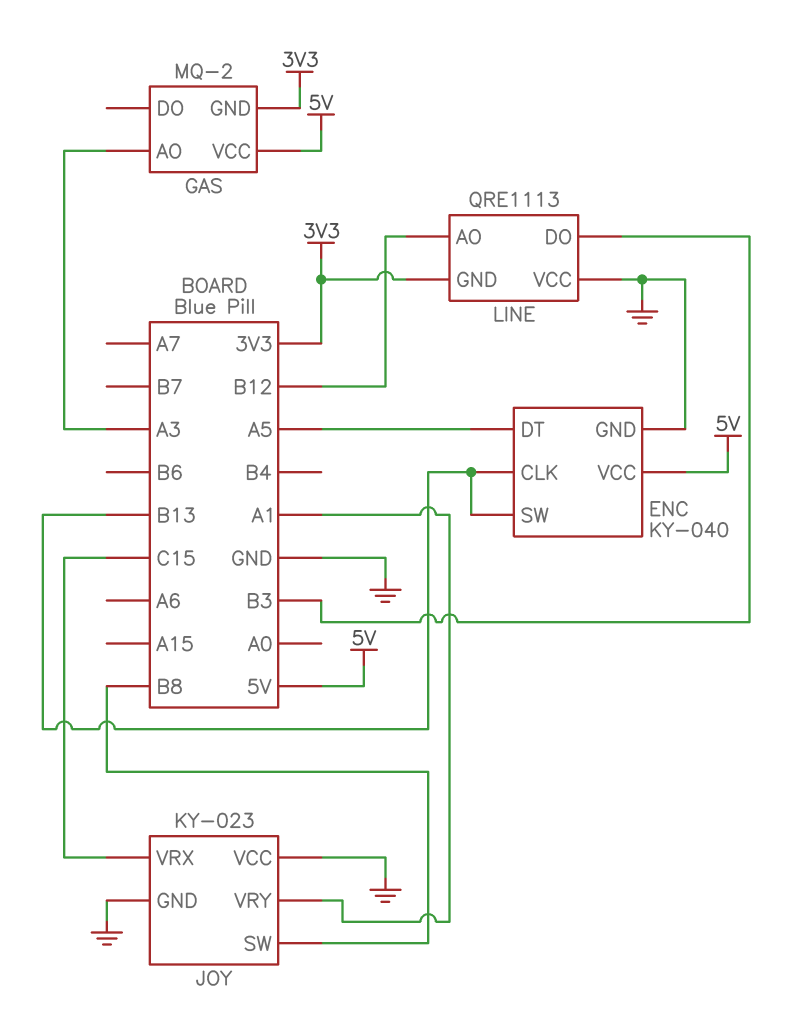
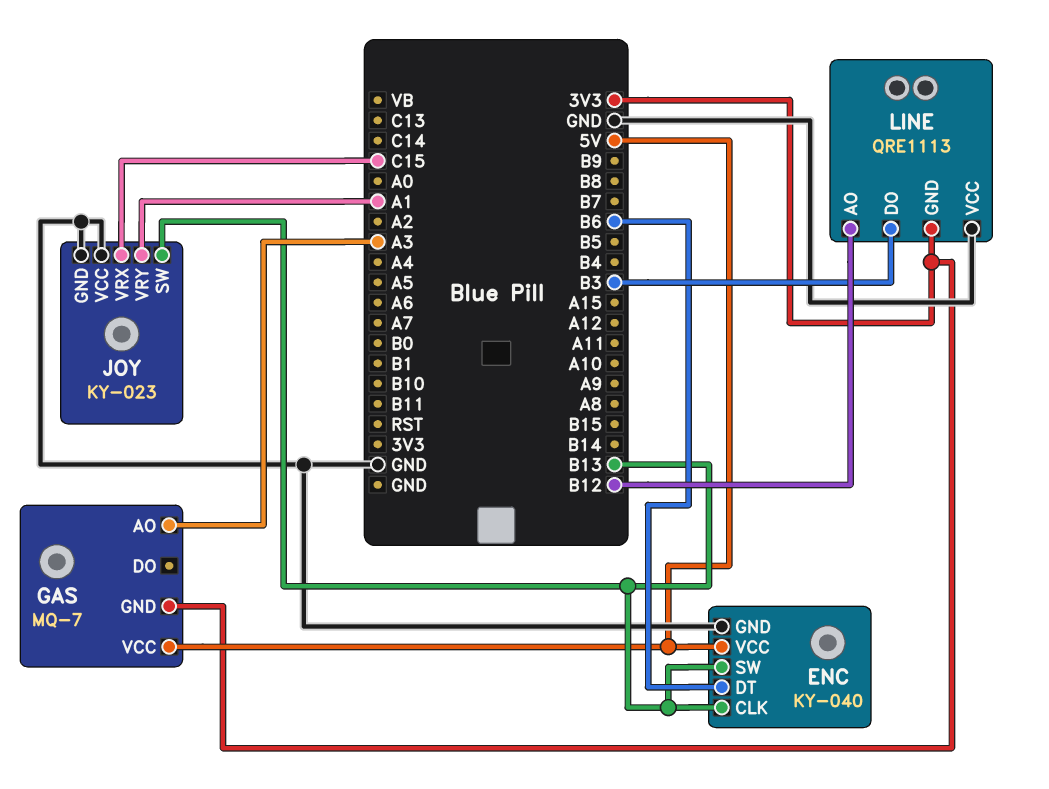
ENC pin DT: A5 -> B6
GAS: MQ-2 -> MQ-7
JOY pin SW: B8 -> B13

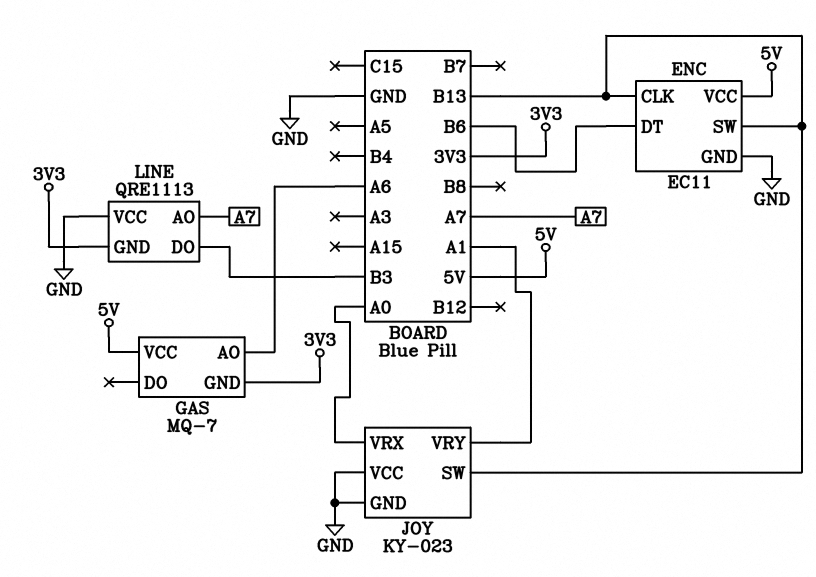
ENC: KY-040 -> EC11
GAS pin AO: A3 -> A6
JOY pin VRX: C15 -> A0
LINE pin AO: B12 -> A7

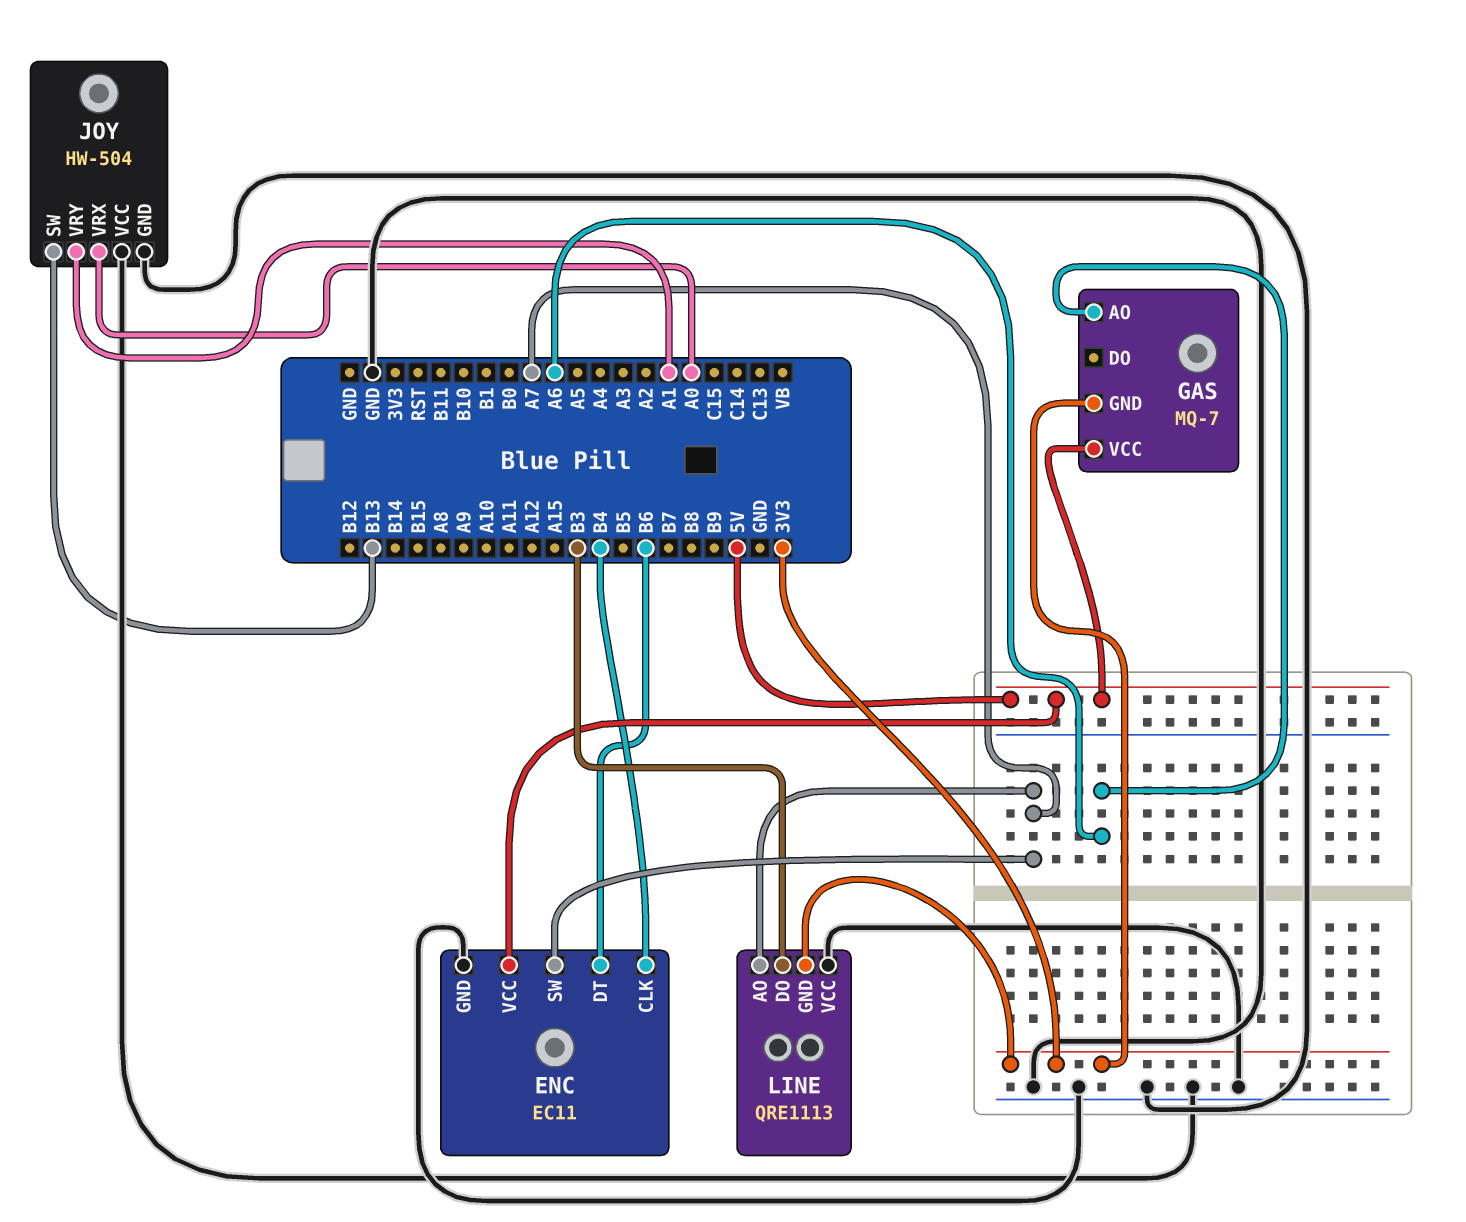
ENC pin CLK: B13 -> B4
ENC pin SW: B13 -> A7
JOY: KY-023 -> HW-504

